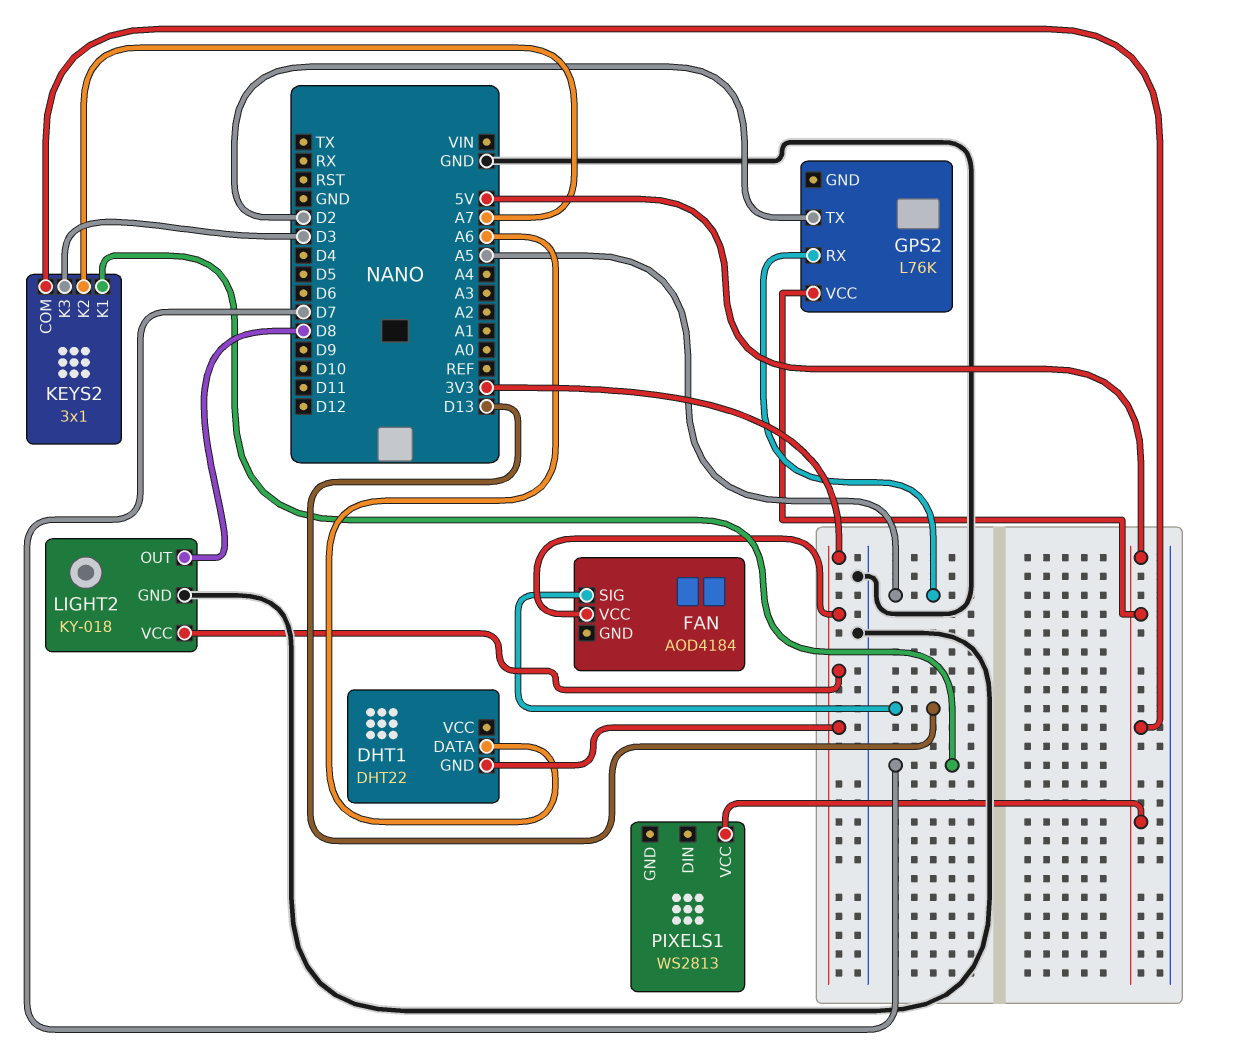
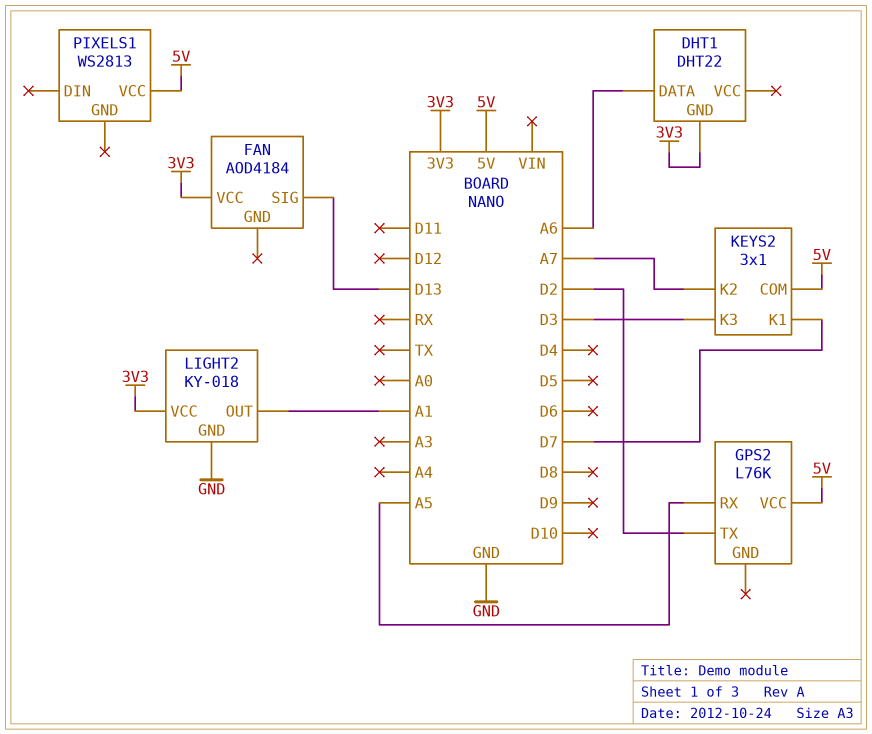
LIGHT2 pin OUT: D8 -> A1

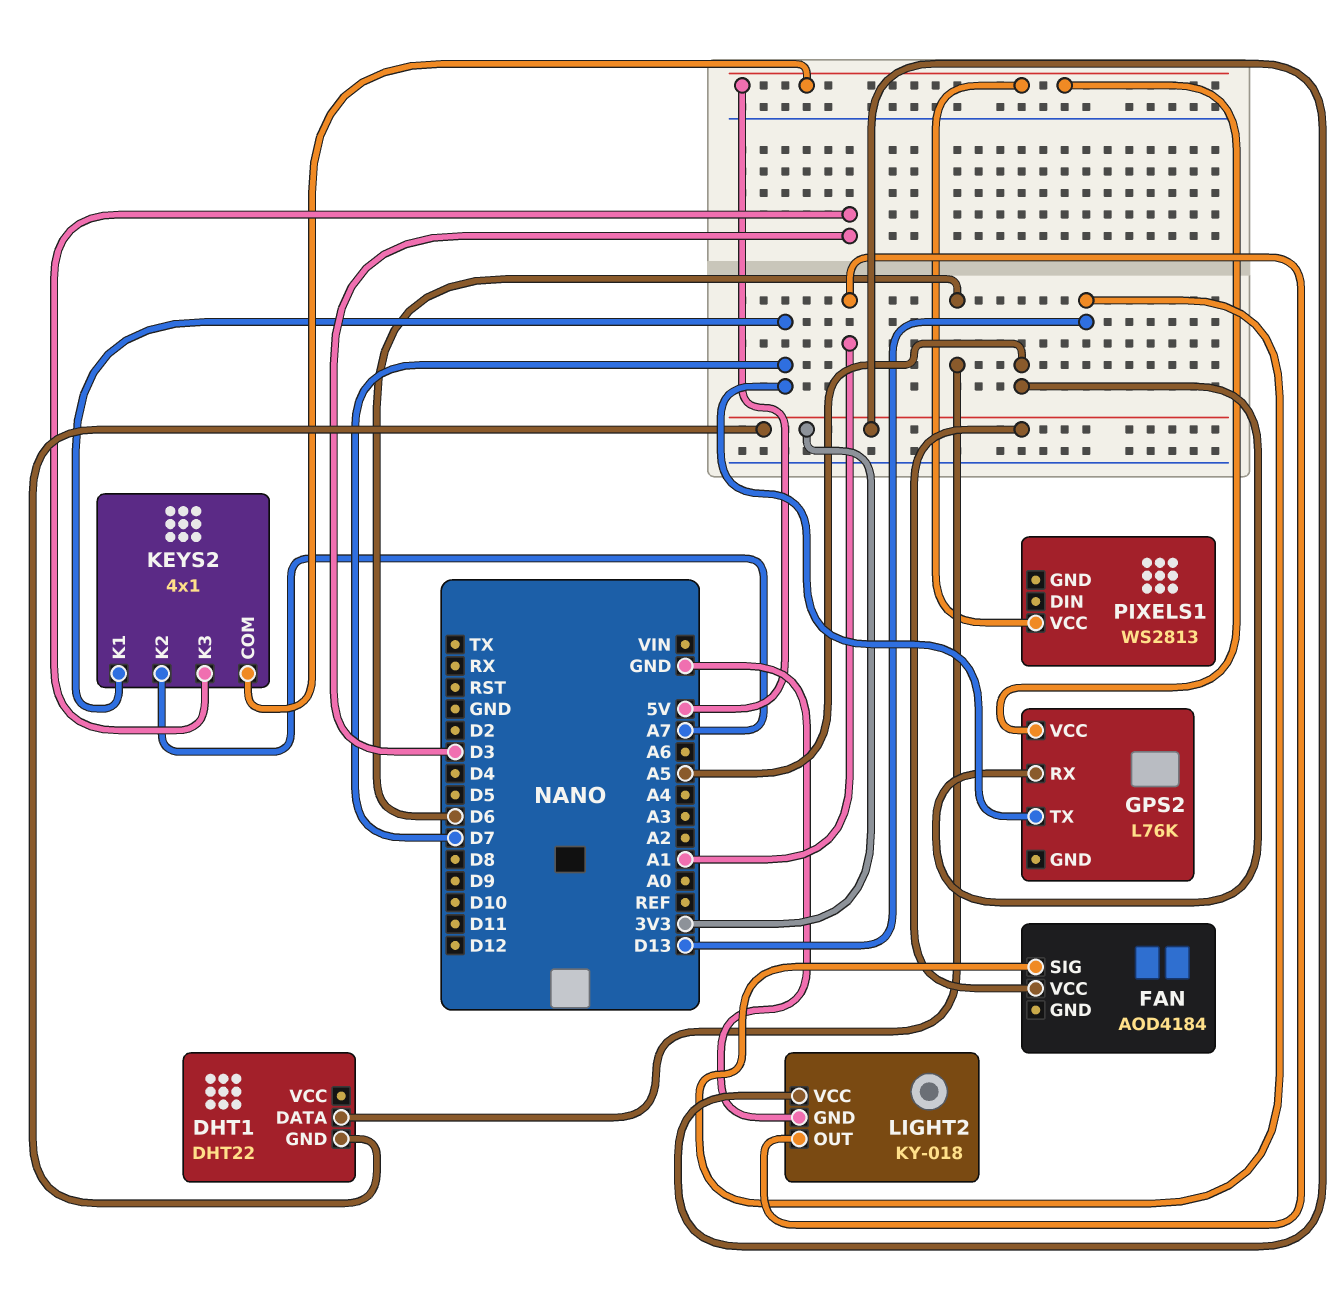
DHT1 pin DATA: A6 -> D6
GPS2 pin TX: D2 -> D7
KEYS2: 3x1 -> 4x1

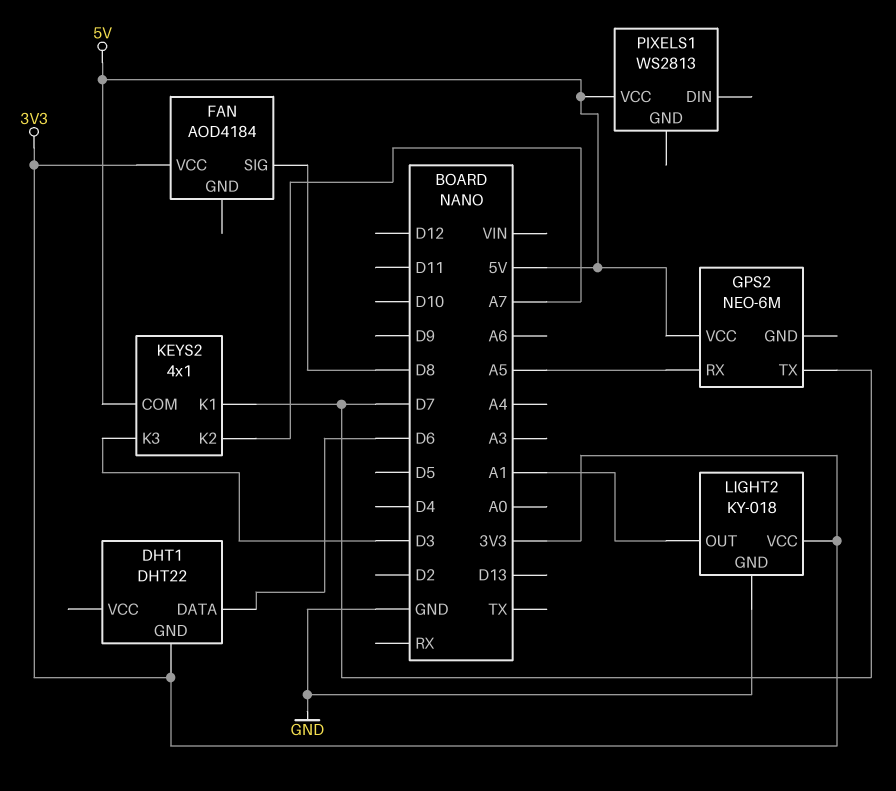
FAN pin SIG: D13 -> D8
GPS2: L76K -> NEO-6M

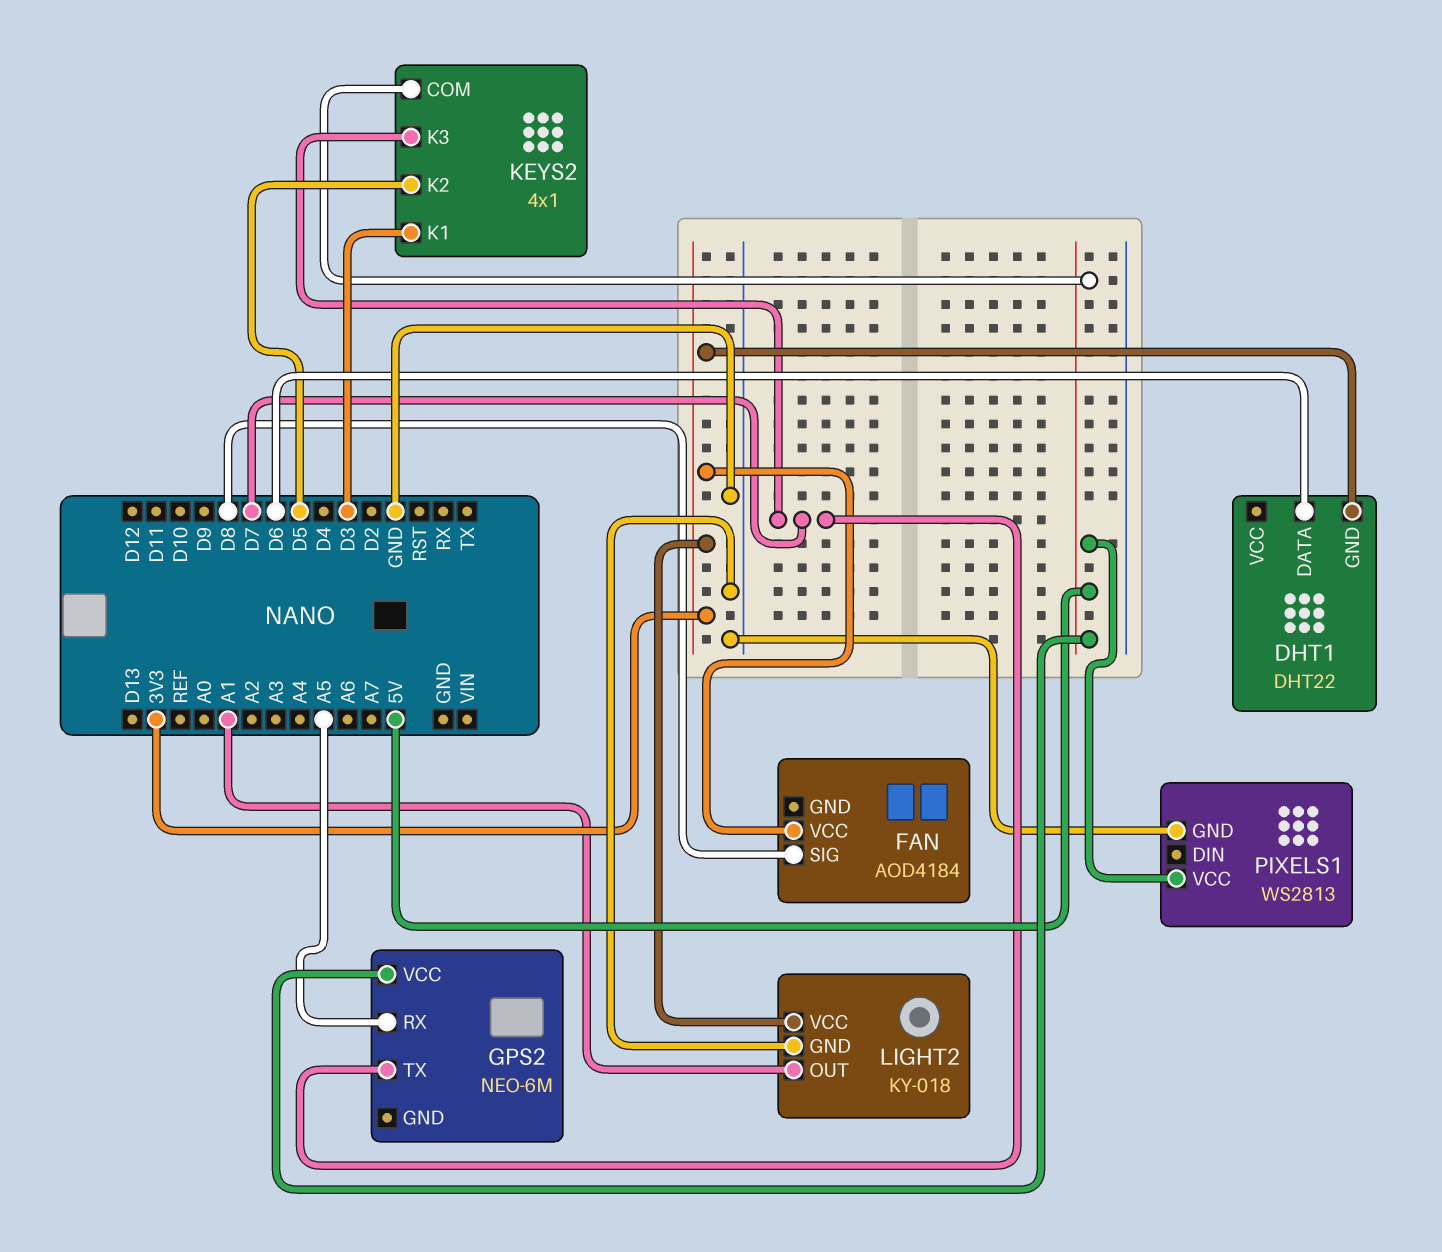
KEYS2 pin K1: D7 -> D3
KEYS2 pin K2: A7 -> D5
KEYS2 pin K3: D3 -> D7
PIXELS1 pin GND: none -> GND

